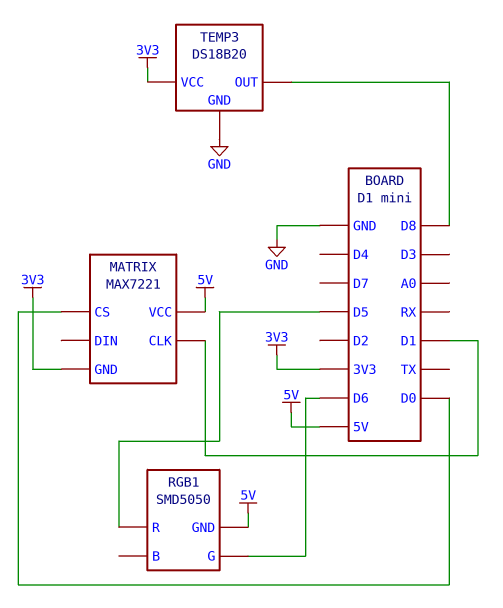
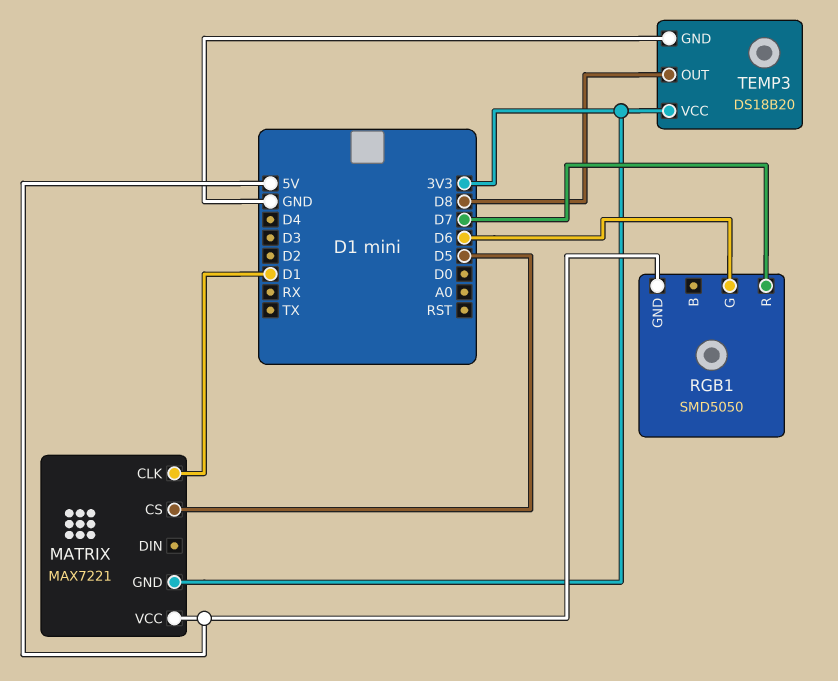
MATRIX pin CS: D0 -> D5
RGB1 pin R: D5 -> D7

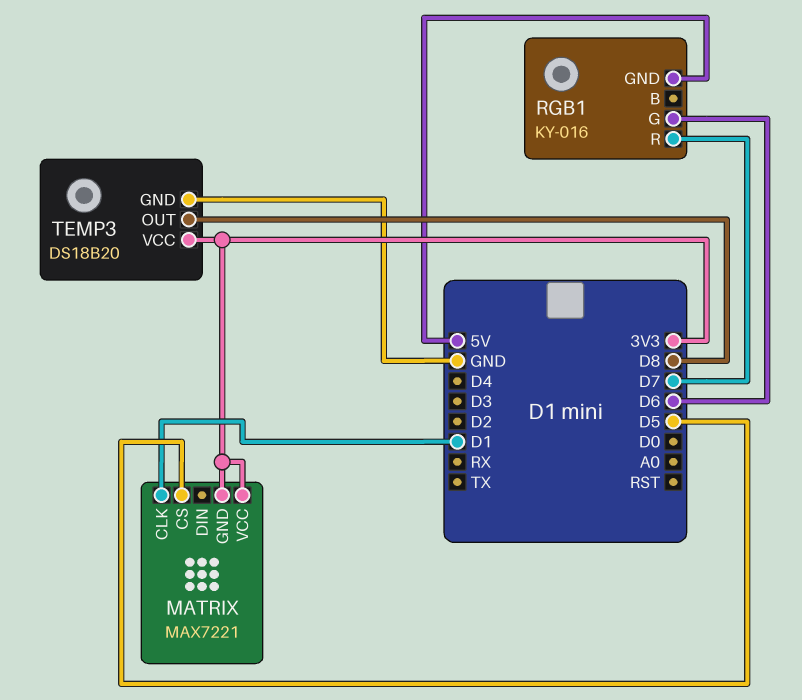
MATRIX pin VCC: 5V -> 3V3
RGB1: SMD5050 -> KY-016

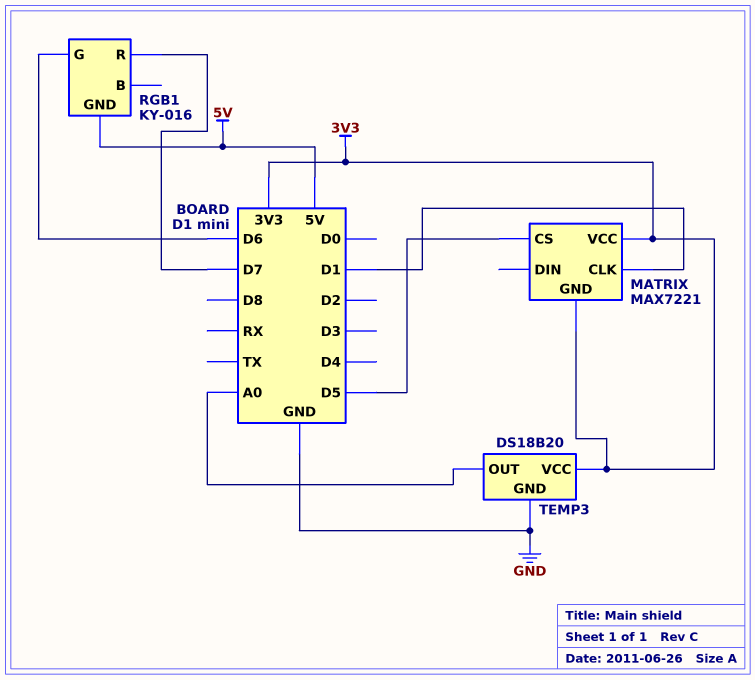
TEMP3 pin OUT: D8 -> A0

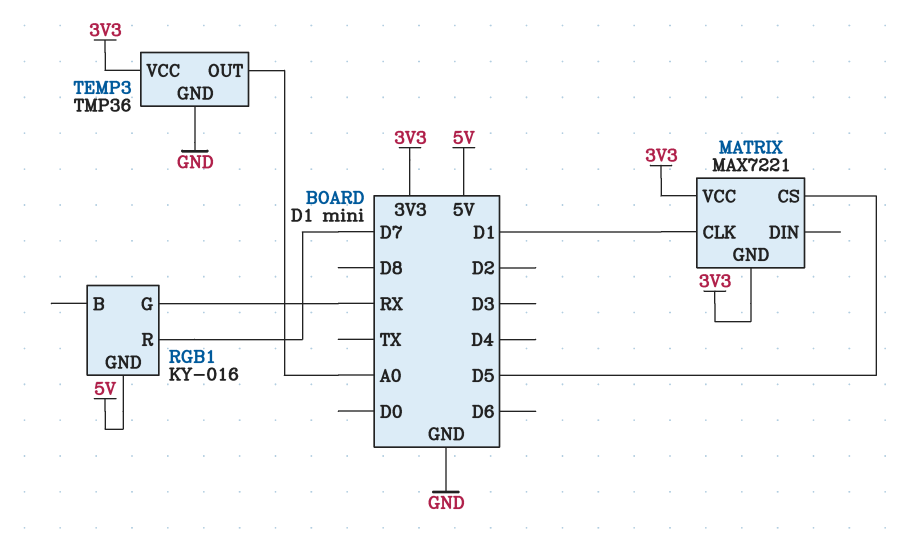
RGB1 pin G: D6 -> RX
TEMP3: DS18B20 -> TMP36

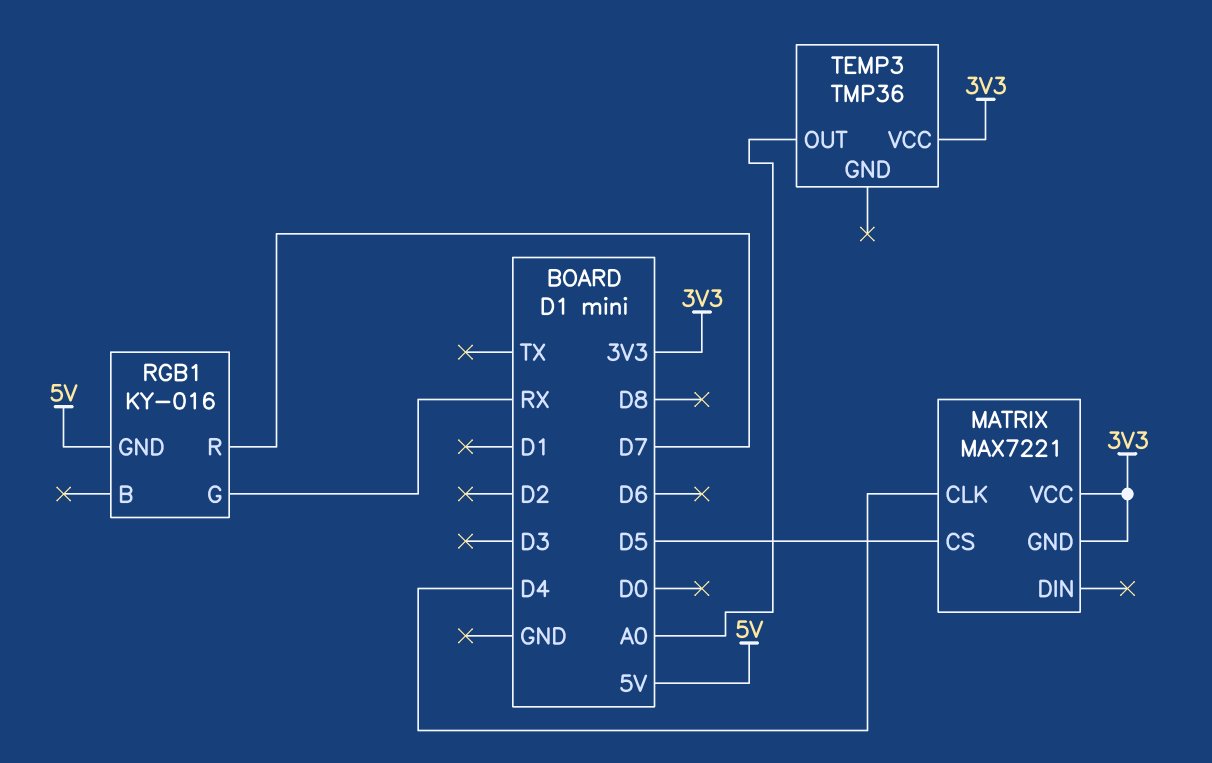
MATRIX pin CLK: D1 -> D4
TEMP3 pin GND: GND -> none

